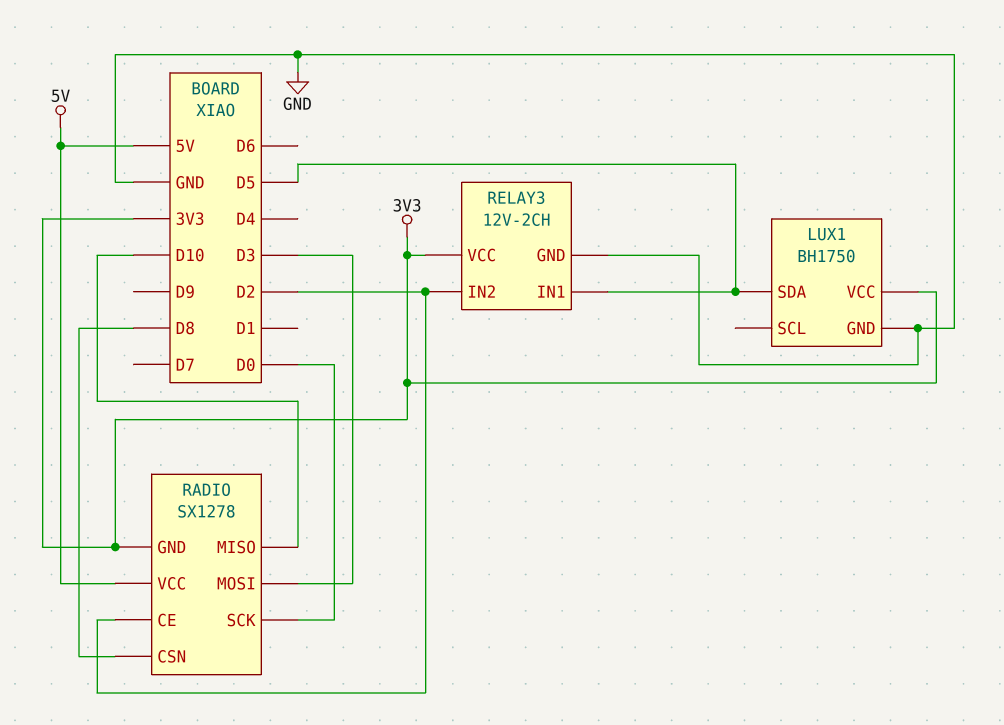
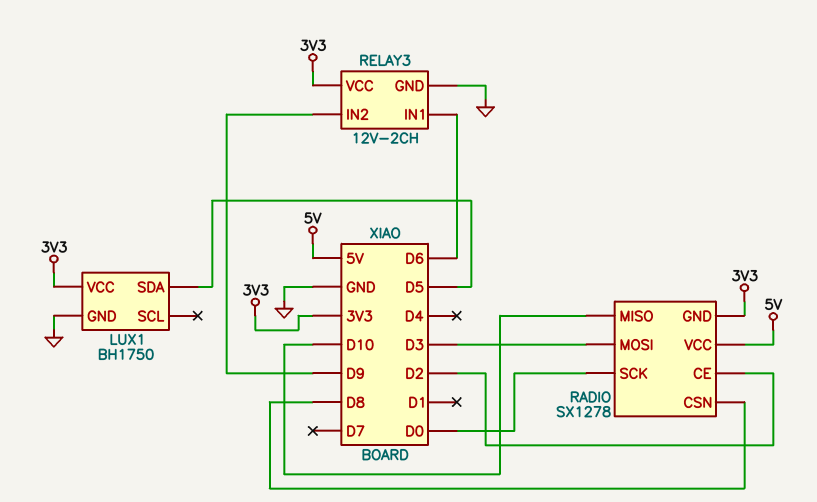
RELAY3 pin IN1: D5 -> D6
RELAY3 pin IN2: D2 -> D9

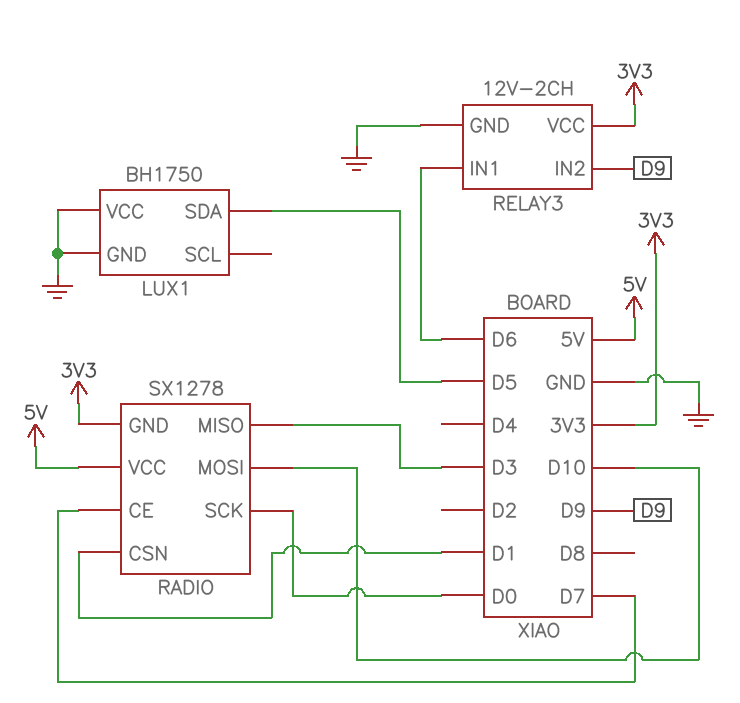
LUX1 pin VCC: 3V3 -> GND
RADIO pin CE: D2 -> D7
RADIO pin CSN: D8 -> D1
RADIO pin MISO: D10 -> D3
RADIO pin MOSI: D3 -> D10

